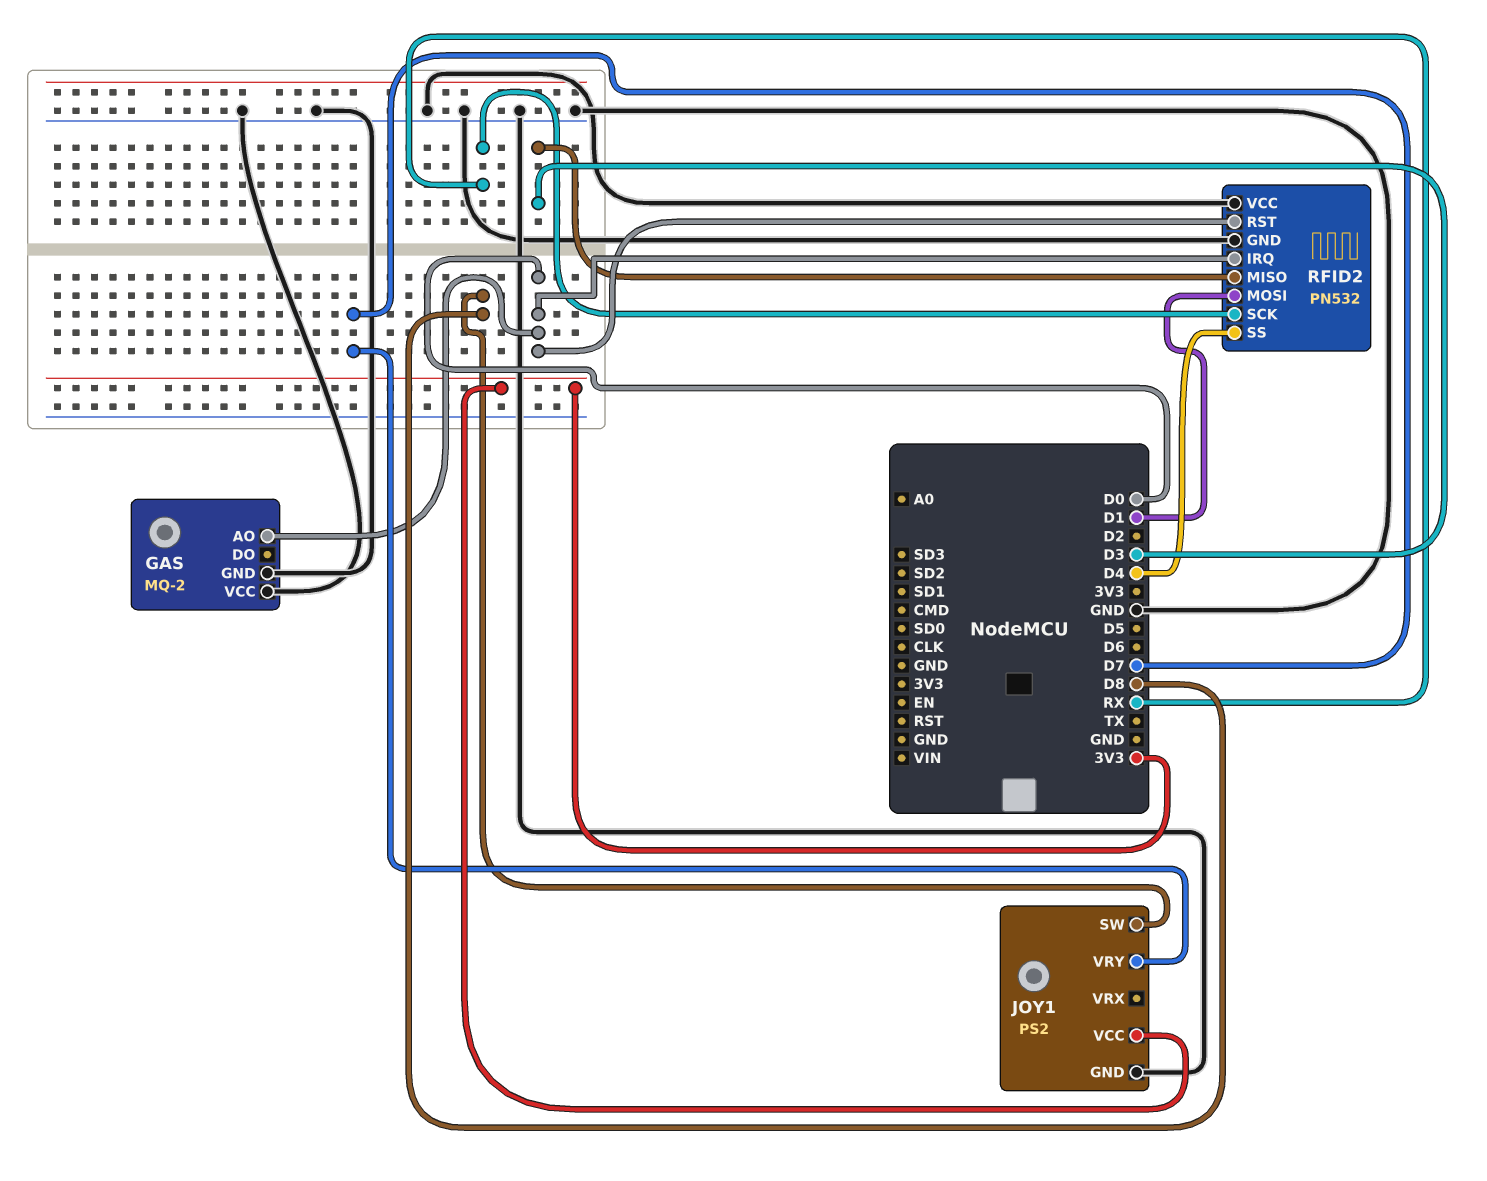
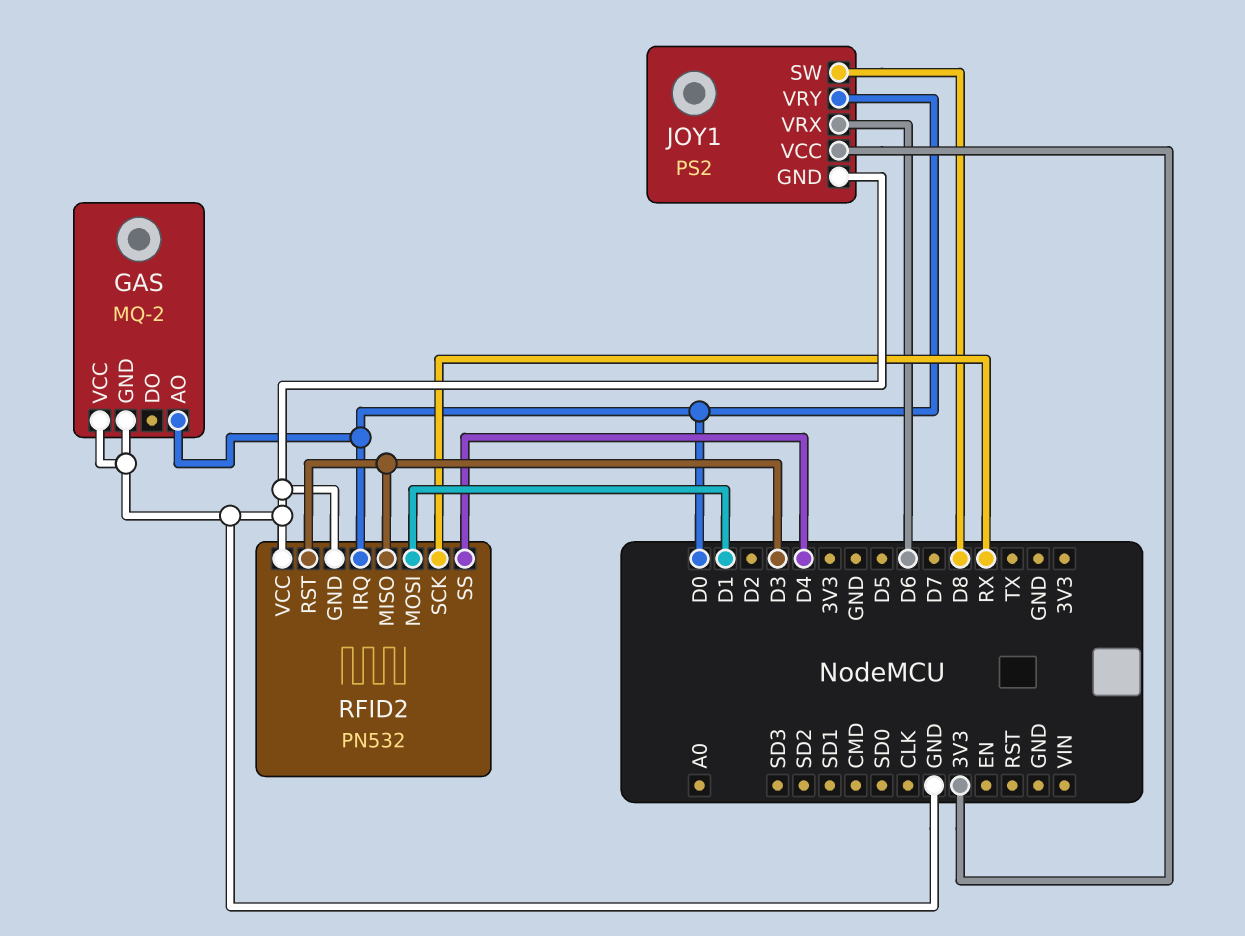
JOY1 pin VRX: none -> D6
JOY1 pin VRY: D7 -> D0
RFID2 pin RST: D0 -> D3

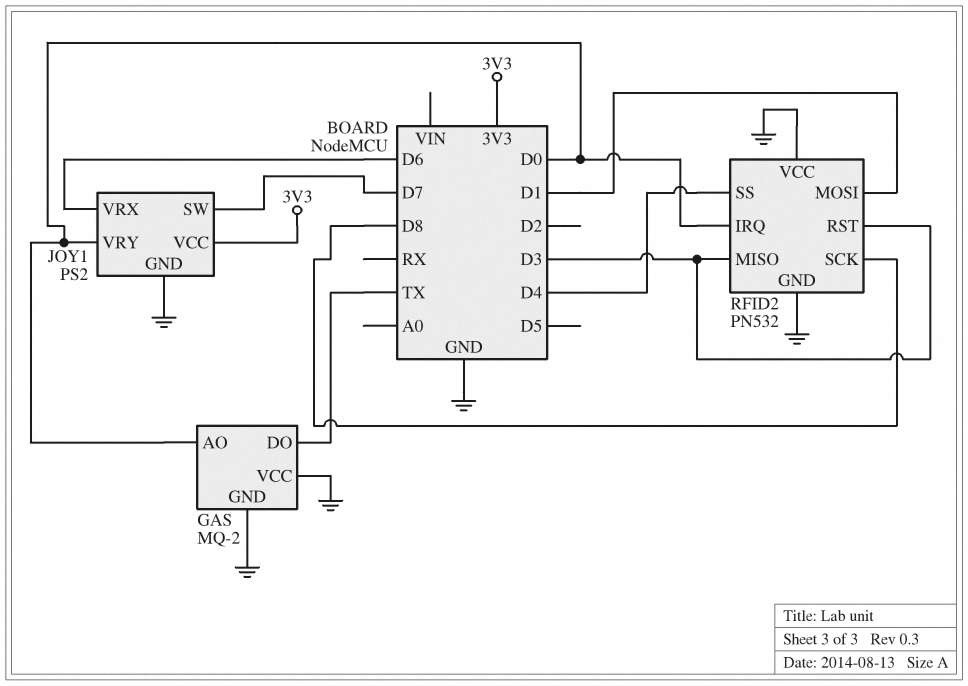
GAS pin DO: none -> TX
JOY1 pin SW: D8 -> D7
RFID2 pin SCK: RX -> D8

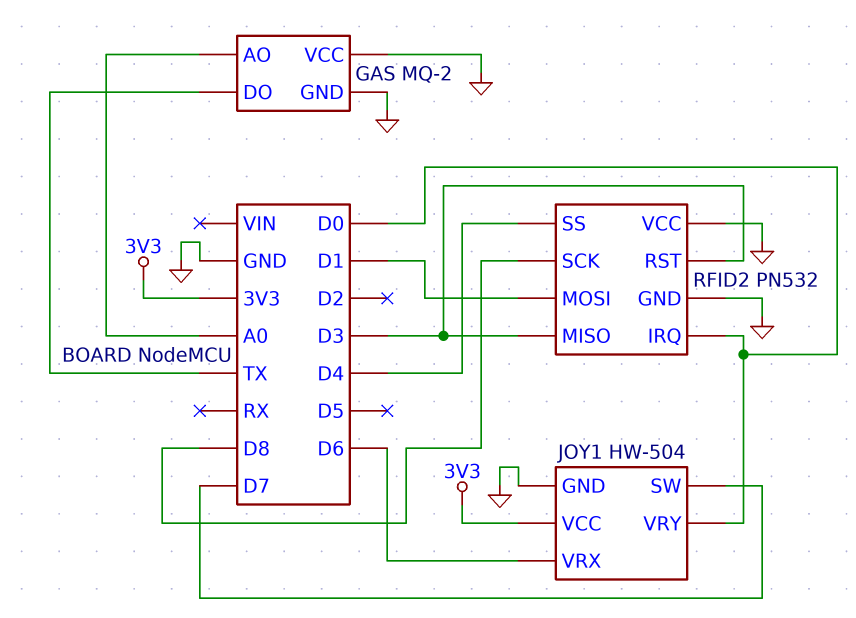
GAS pin AO: D0 -> A0
JOY1: PS2 -> HW-504

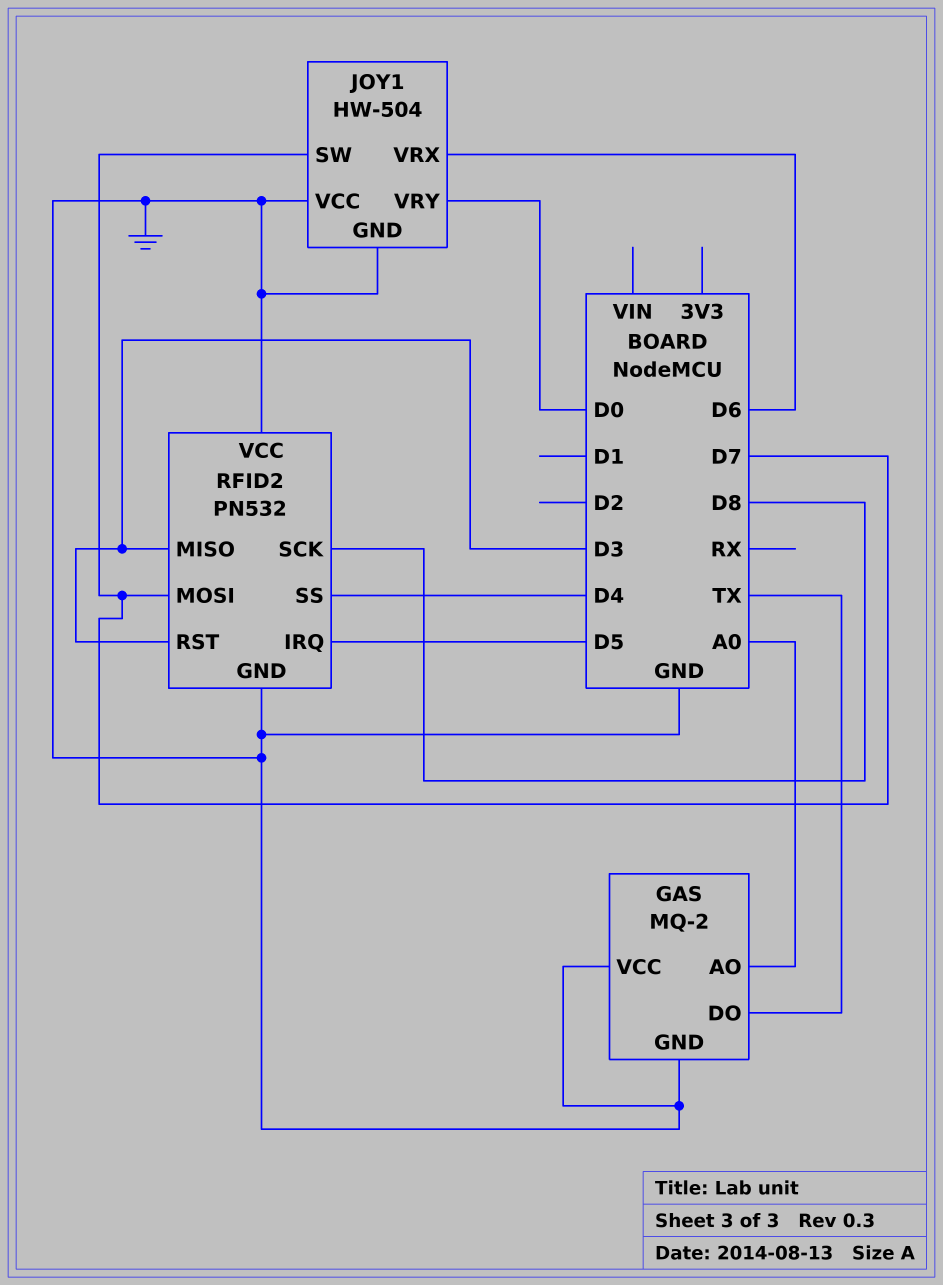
JOY1 pin VCC: 3V3 -> GND
RFID2 pin IRQ: D0 -> D5
RFID2 pin MOSI: D1 -> D7

